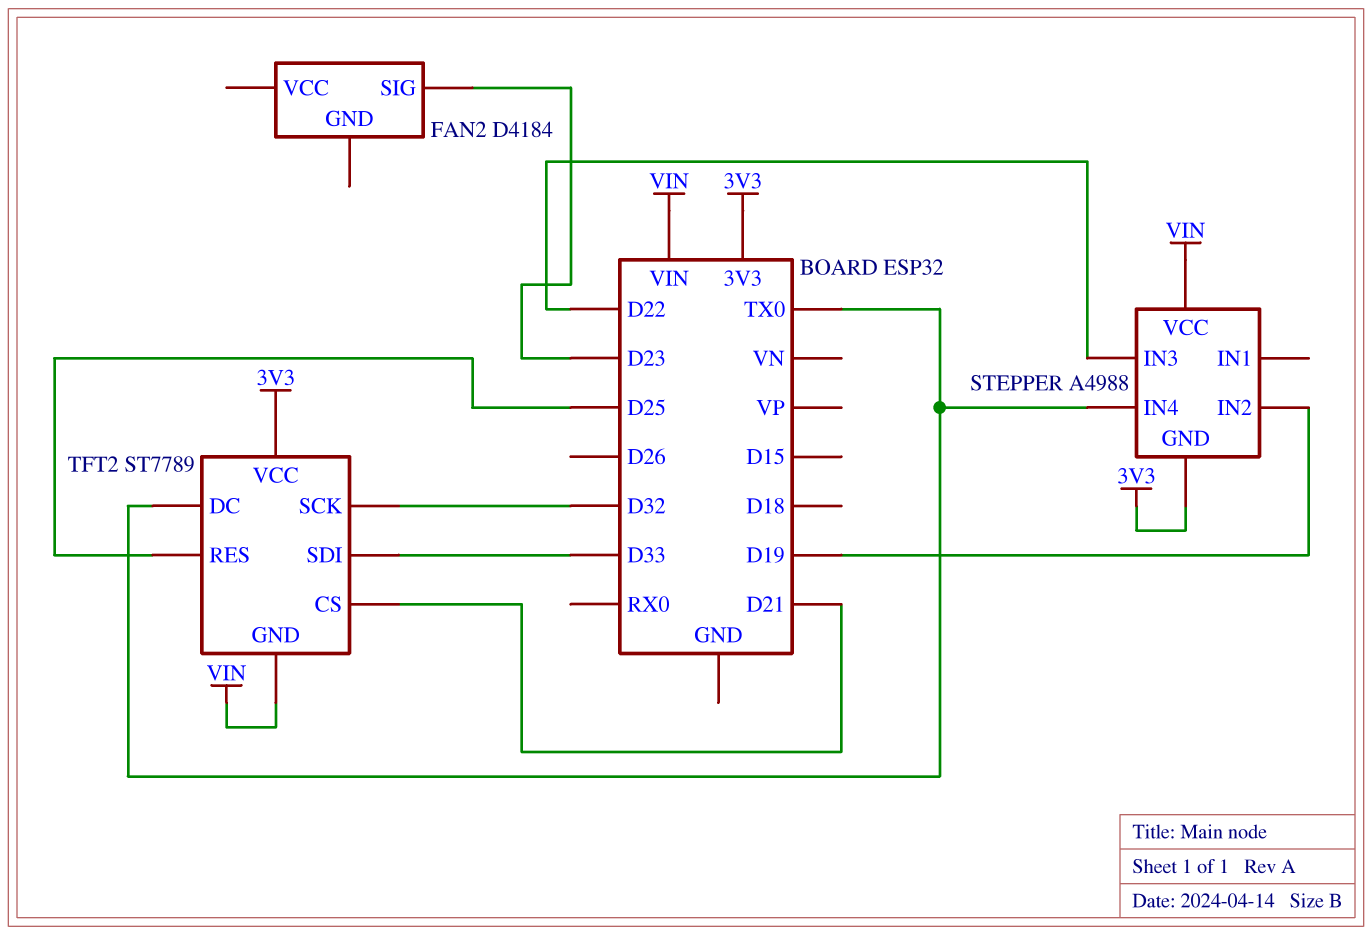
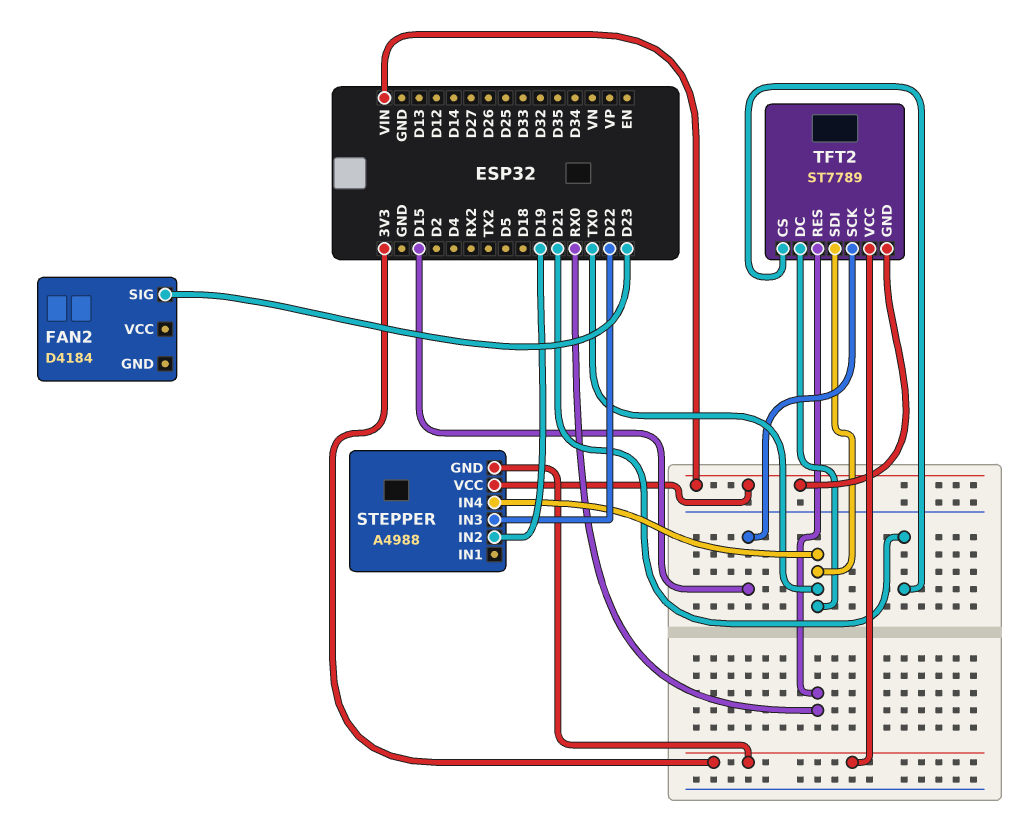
TFT2 pin RES: D25 -> RX0
TFT2 pin SCK: D32 -> D15
TFT2 pin SDI: D33 -> TX0

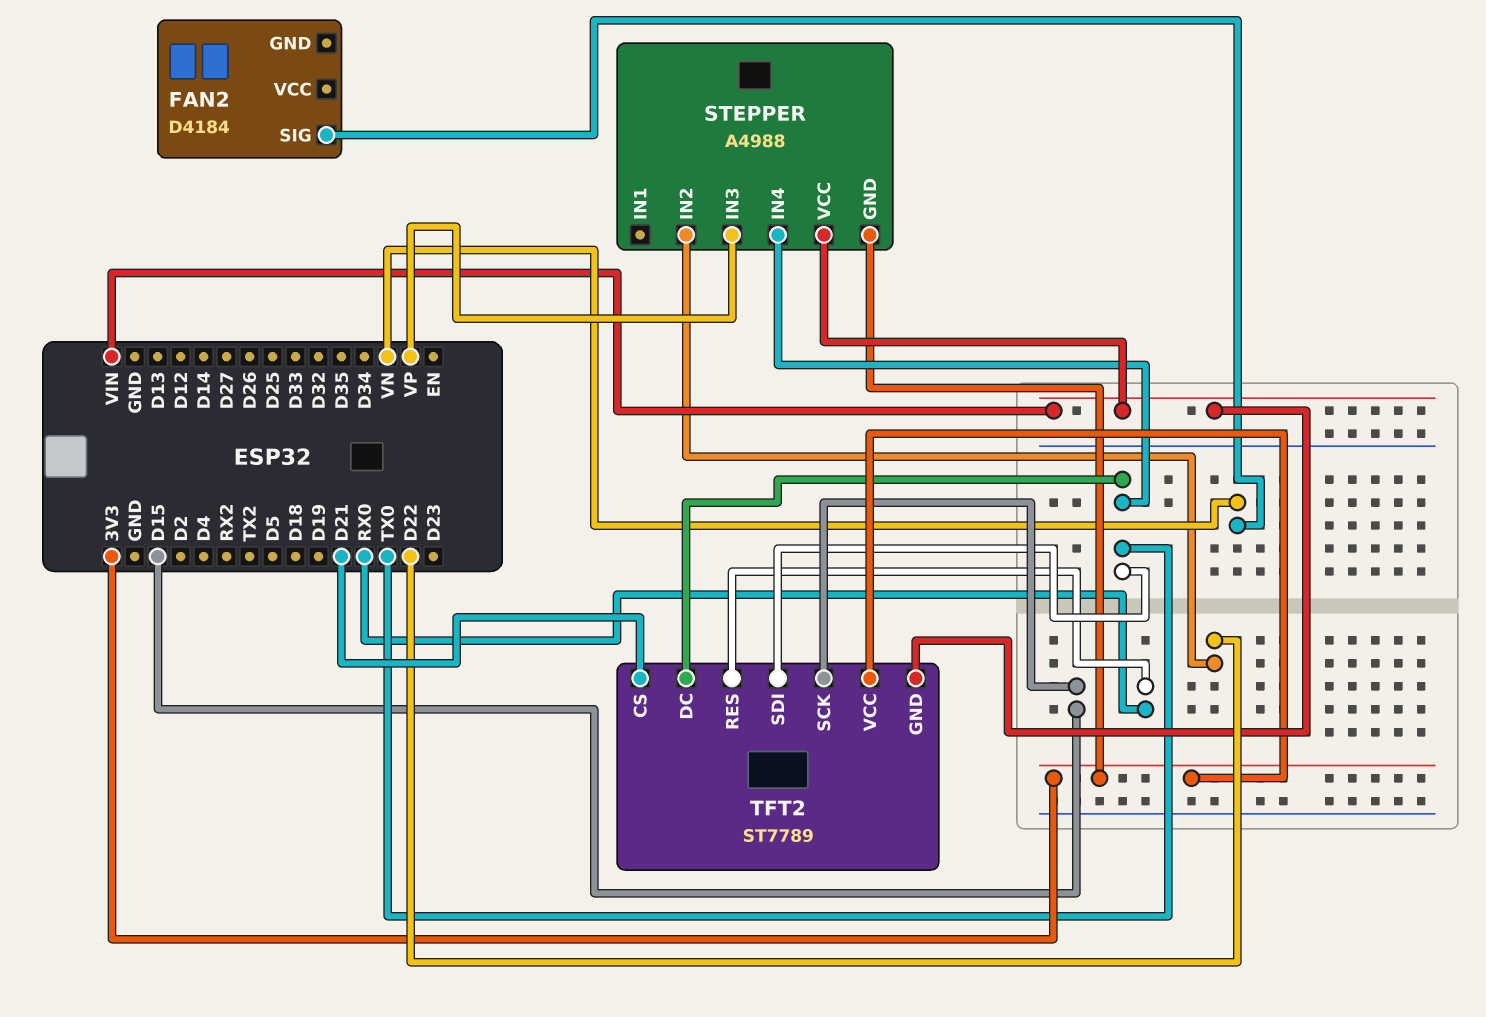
FAN2 pin SIG: D23 -> VN
STEPPER pin IN2: D19 -> D22
STEPPER pin IN3: D22 -> VP

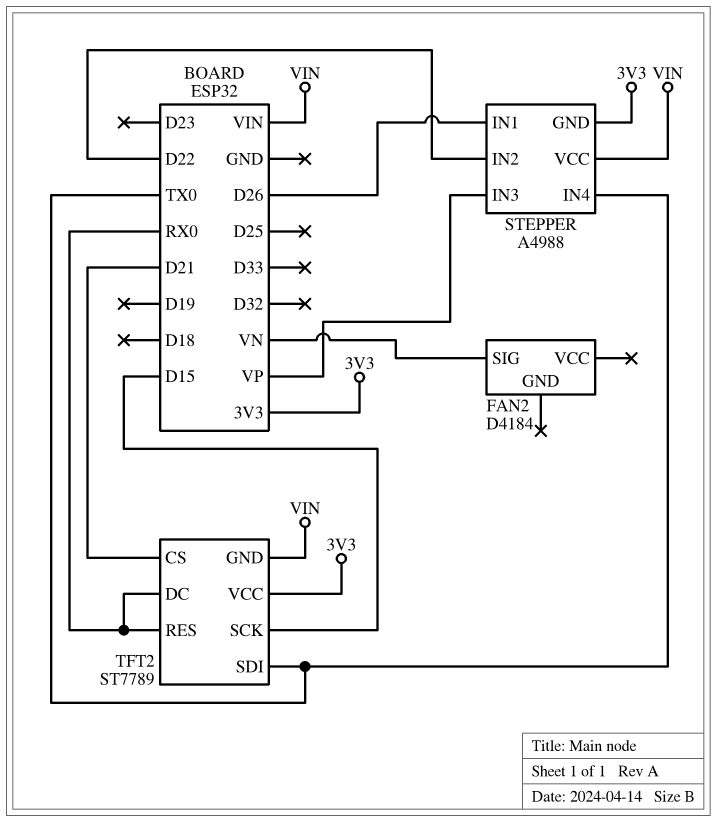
STEPPER pin IN1: none -> D26
TFT2 pin DC: TX0 -> RX0

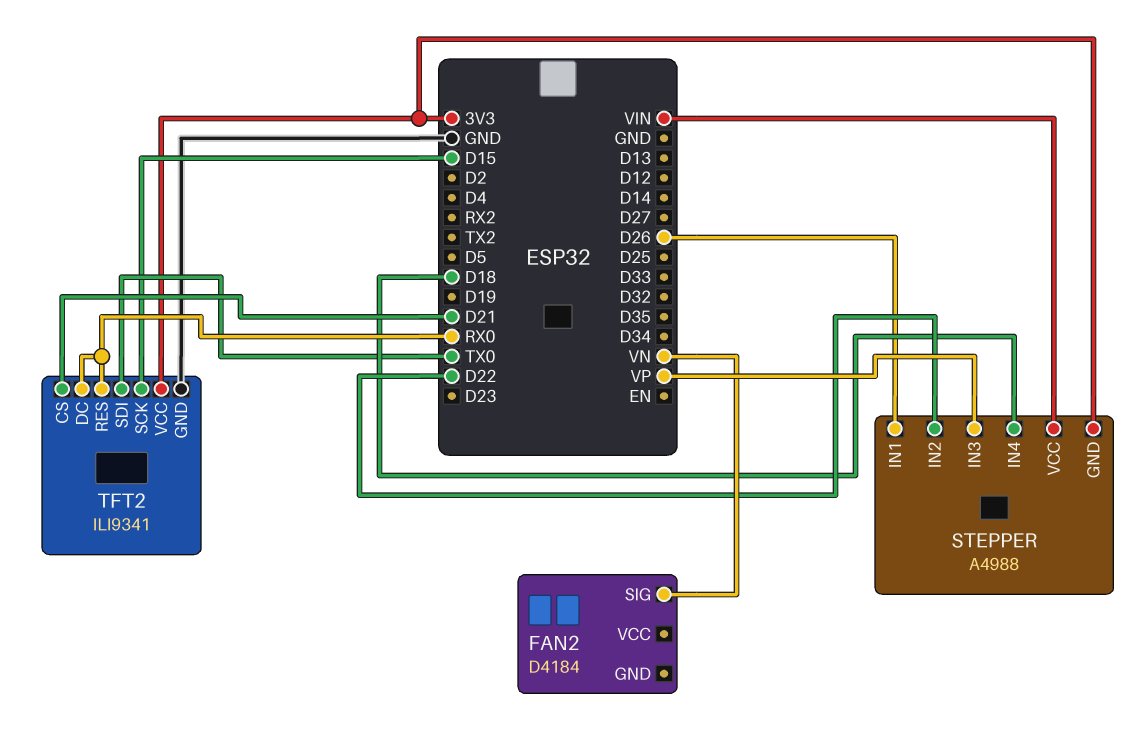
STEPPER pin IN4: TX0 -> D18
TFT2: ST7789 -> ILI9341
TFT2 pin GND: VIN -> GND

